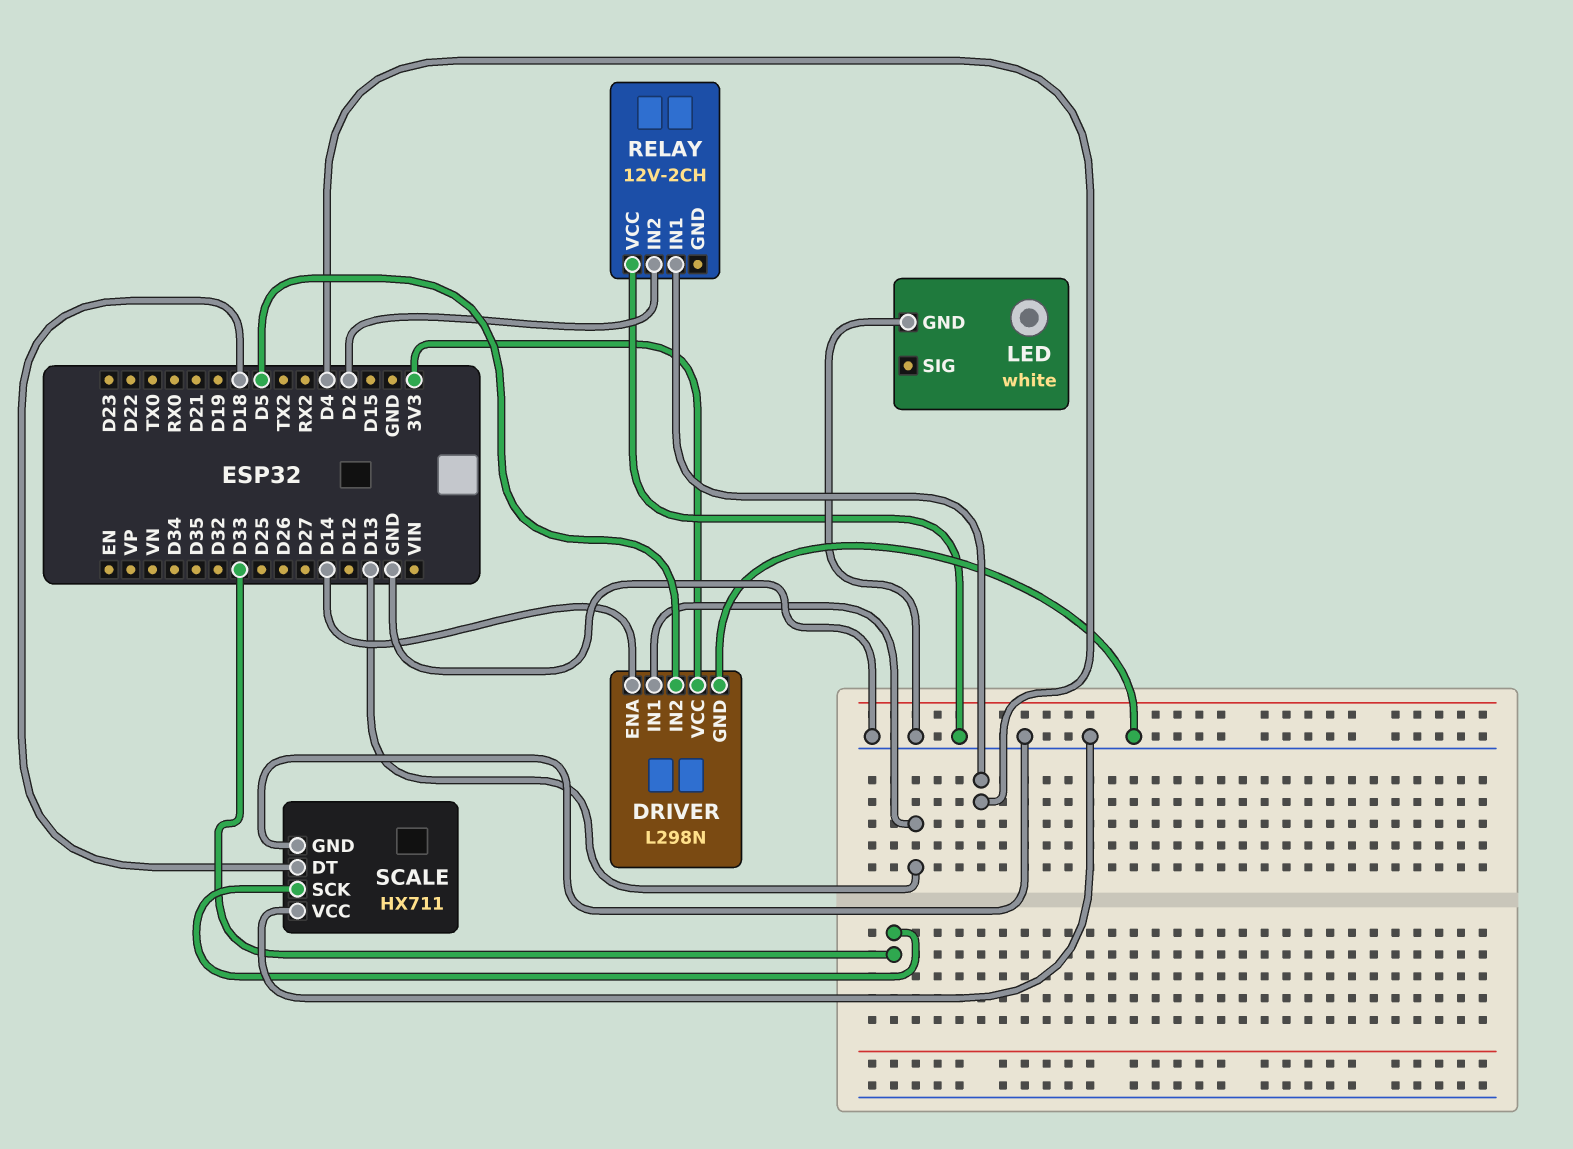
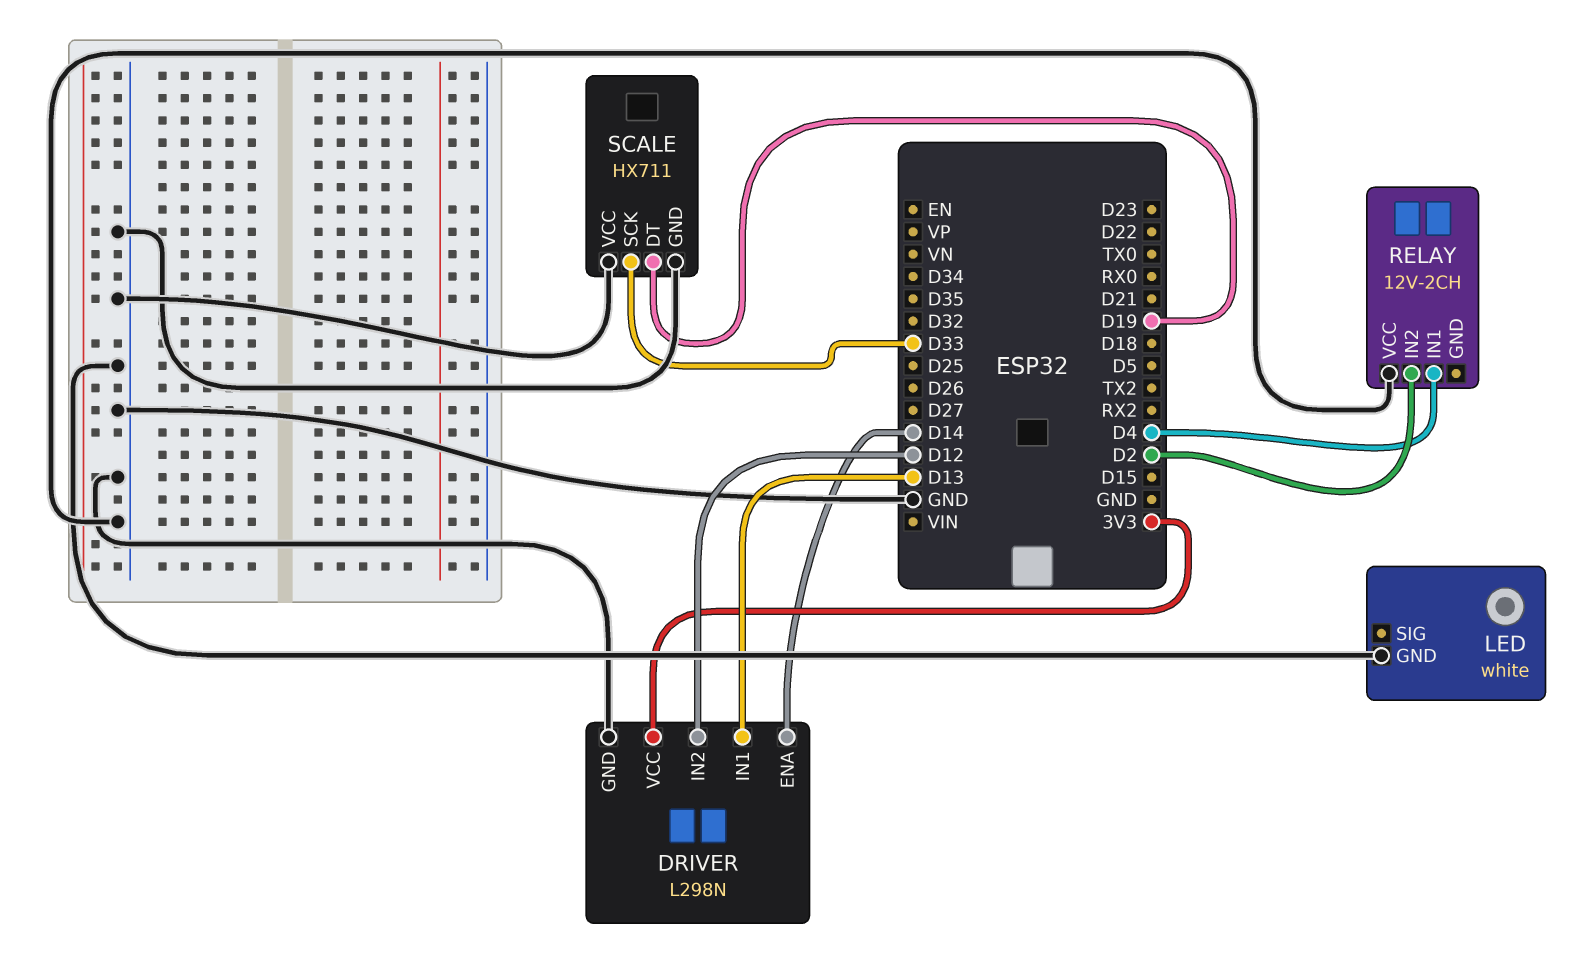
DRIVER pin IN2: D5 -> D12
SCALE pin DT: D18 -> D19

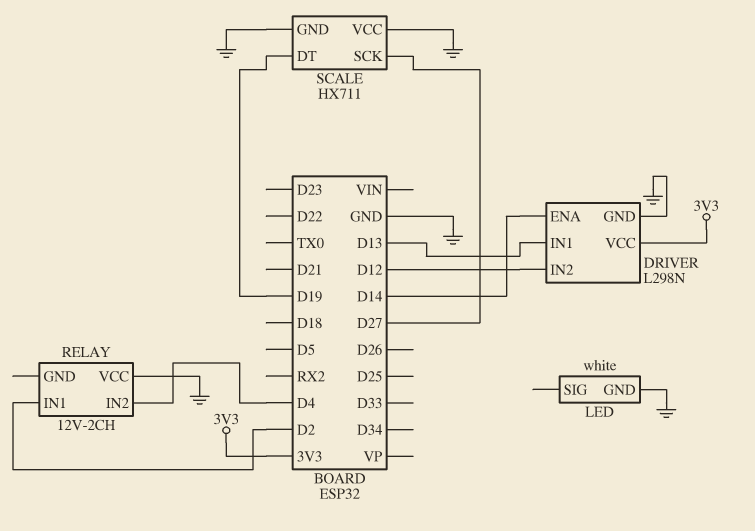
RELAY pin IN1: D4 -> D2
RELAY pin IN2: D2 -> D4
SCALE pin SCK: D33 -> D27

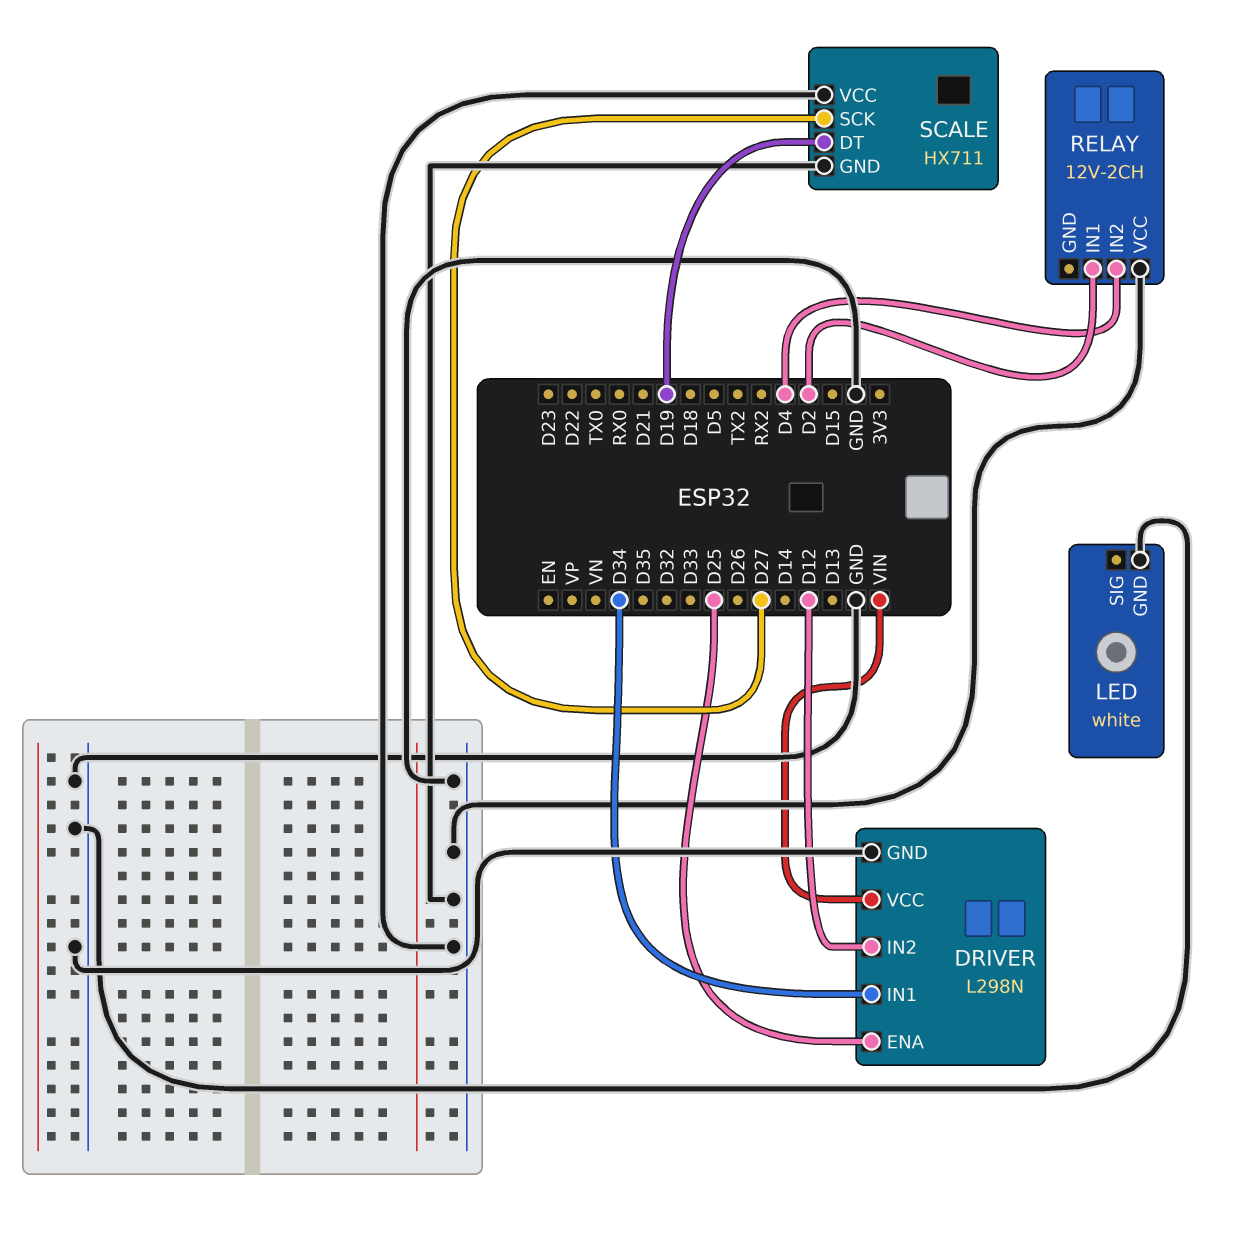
DRIVER pin ENA: D14 -> D25
DRIVER pin IN1: D13 -> D34
DRIVER pin VCC: 3V3 -> VIN

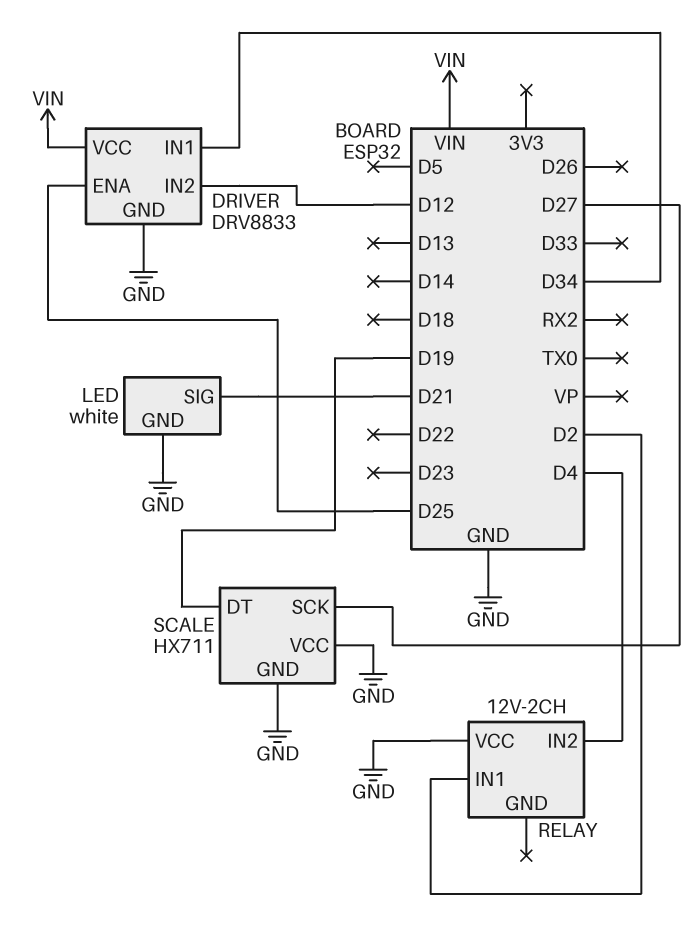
DRIVER: L298N -> DRV8833
LED pin SIG: none -> D21

